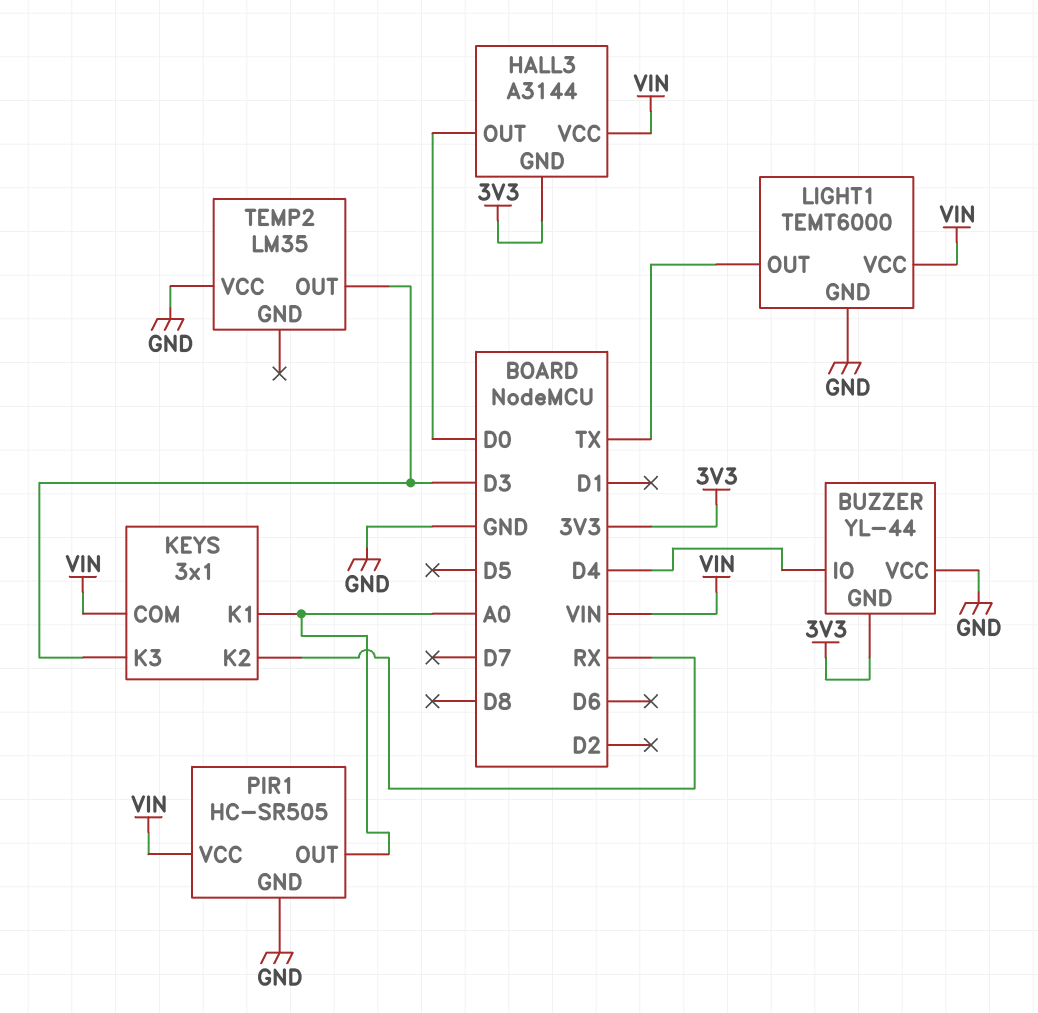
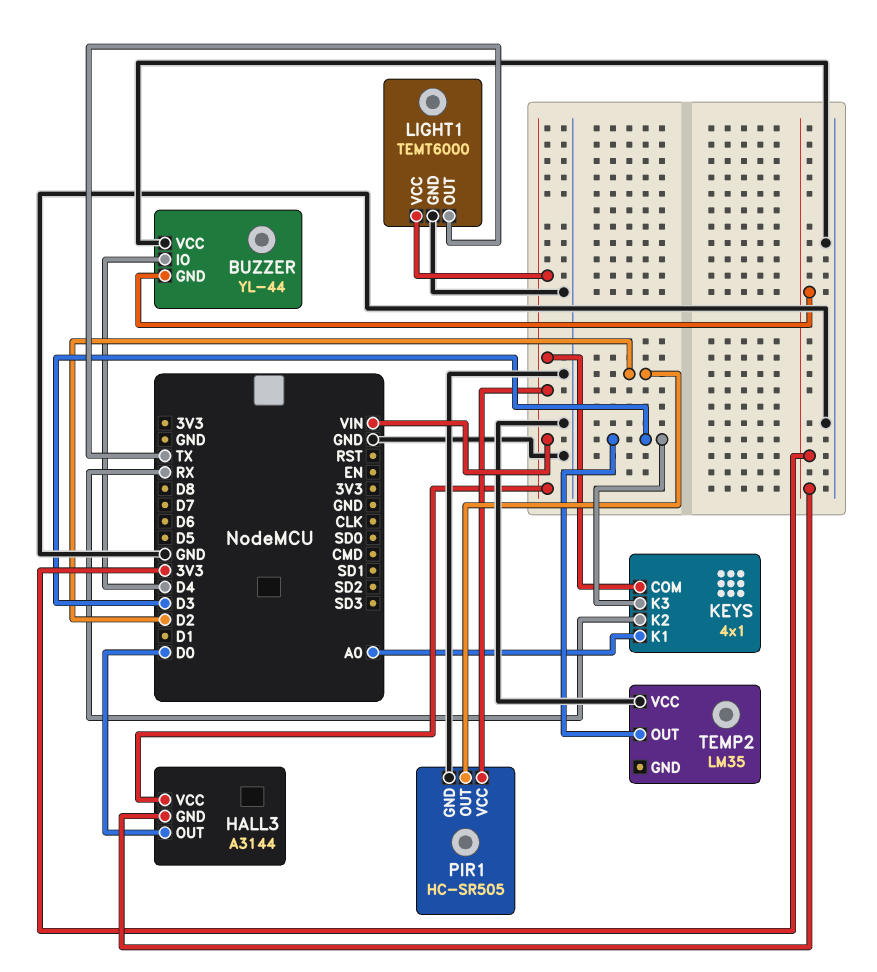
KEYS: 3x1 -> 4x1
PIR1 pin OUT: A0 -> D2

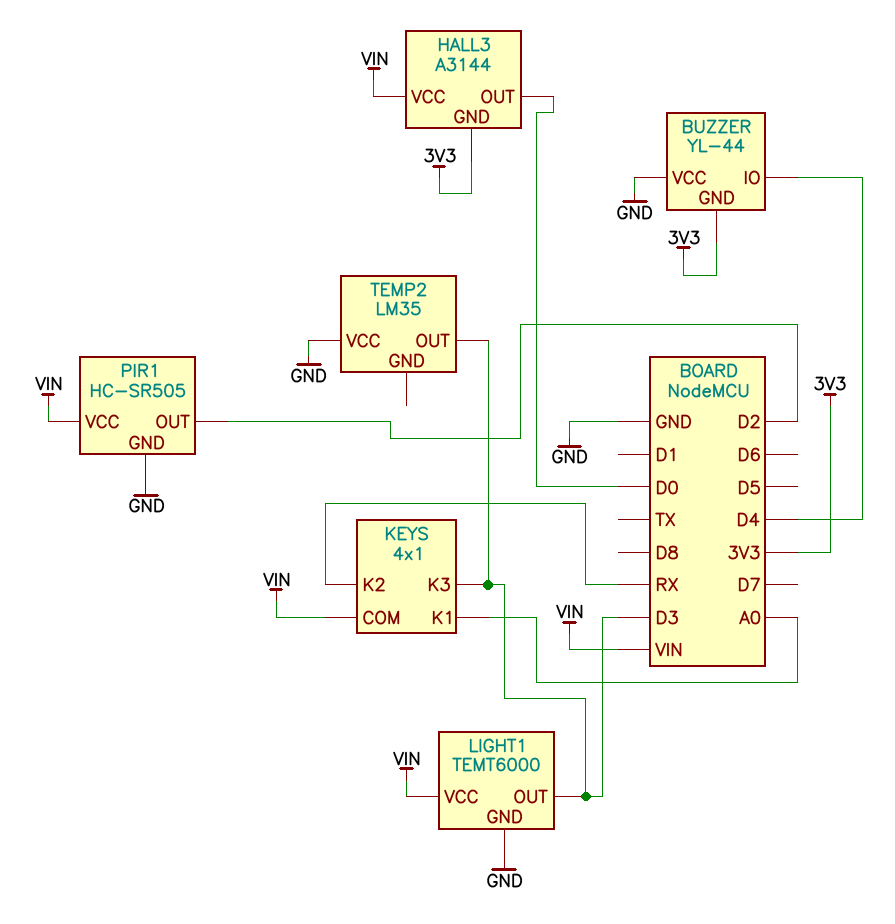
LIGHT1 pin OUT: TX -> D3

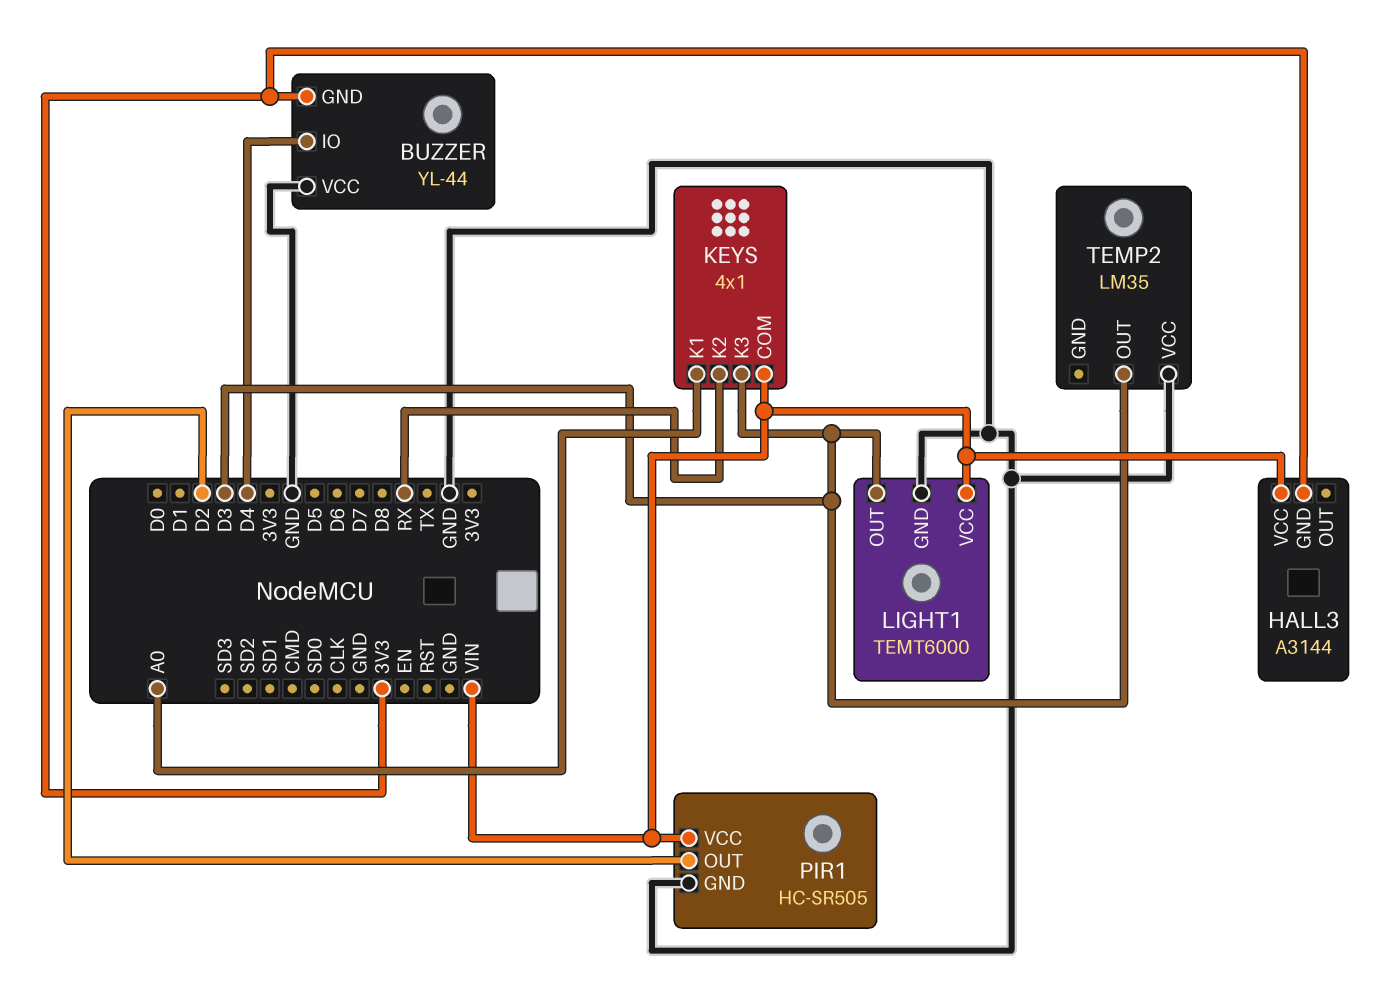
HALL3 pin OUT: D0 -> none

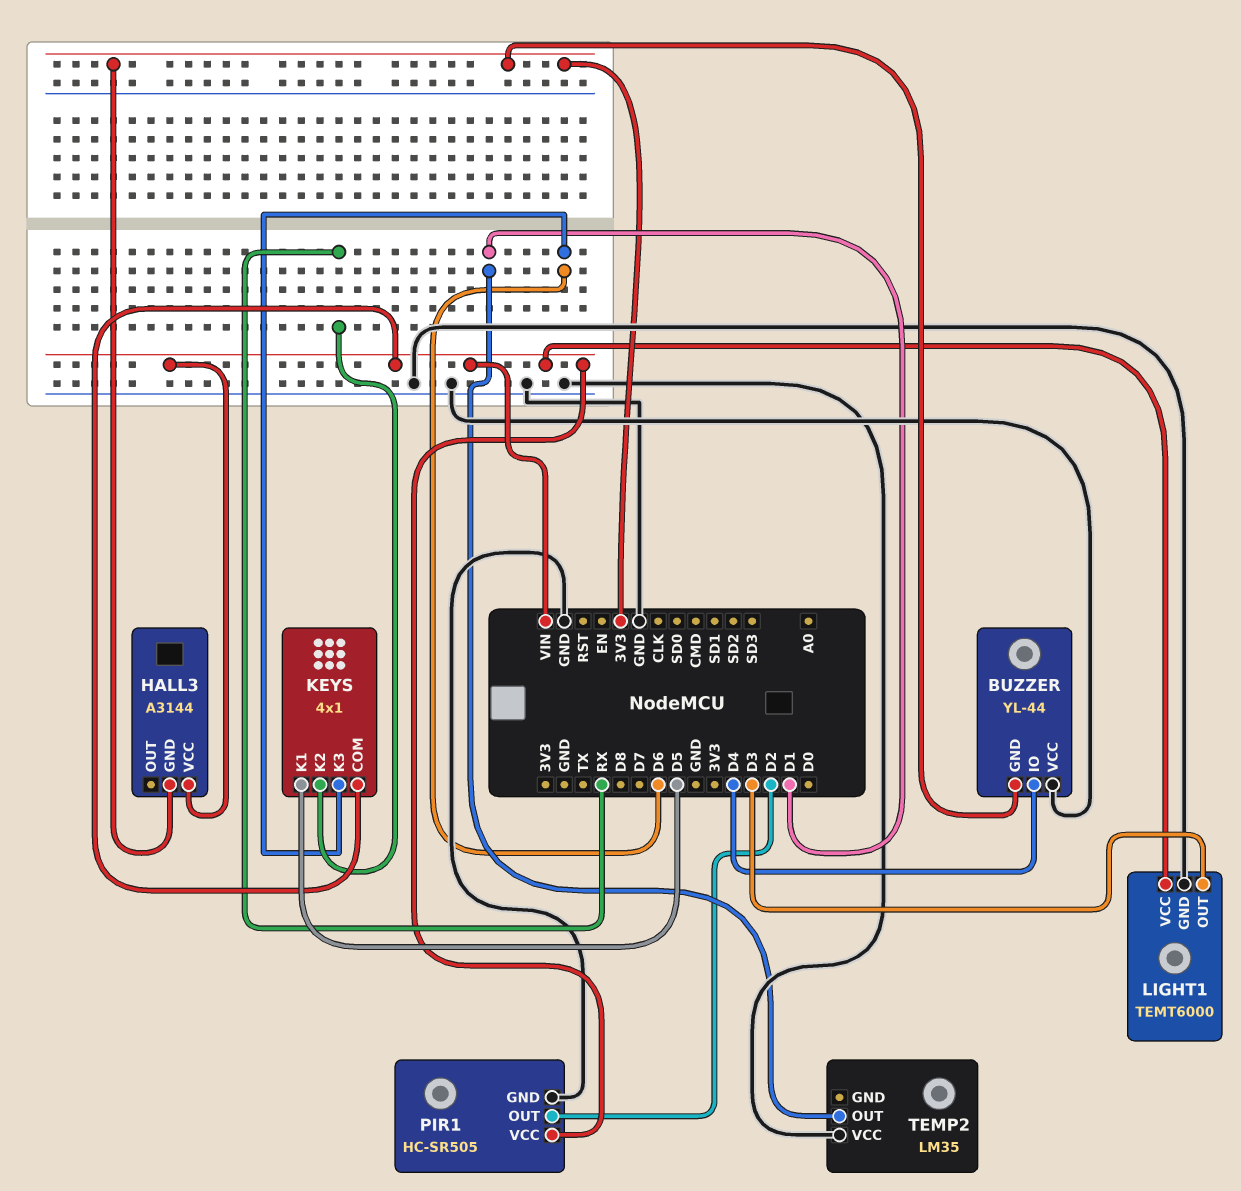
KEYS pin K1: A0 -> D5
KEYS pin K3: D3 -> D6
TEMP2 pin OUT: D3 -> D1

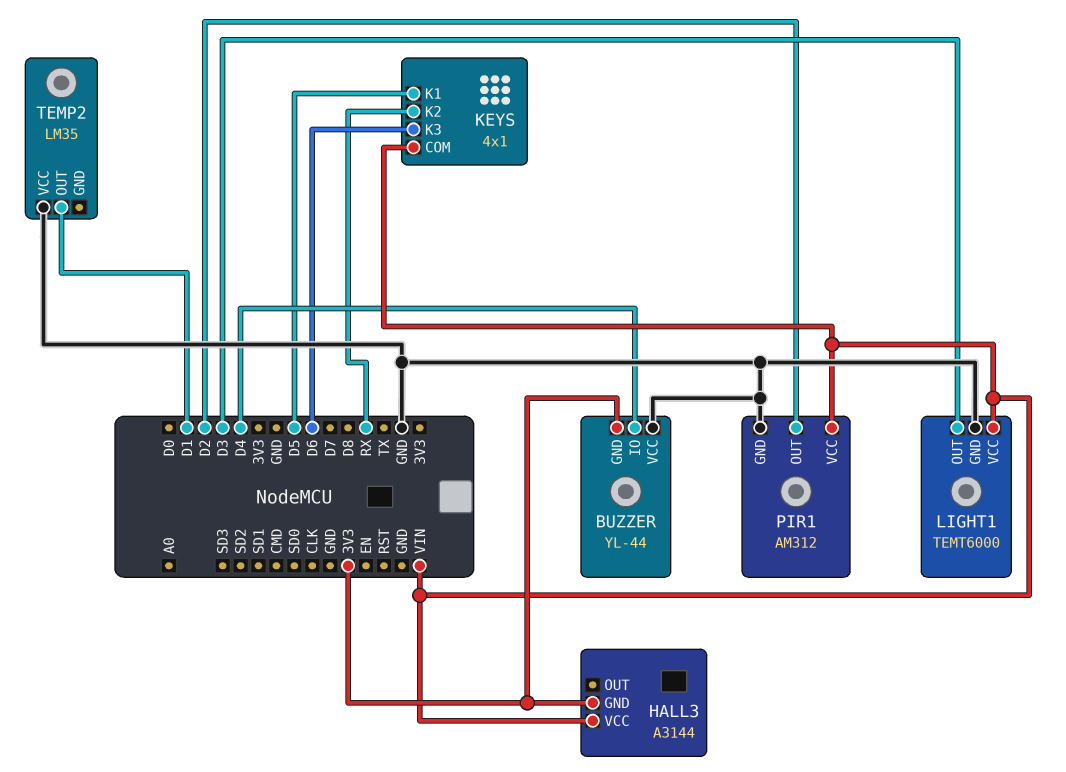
PIR1: HC-SR505 -> AM312

